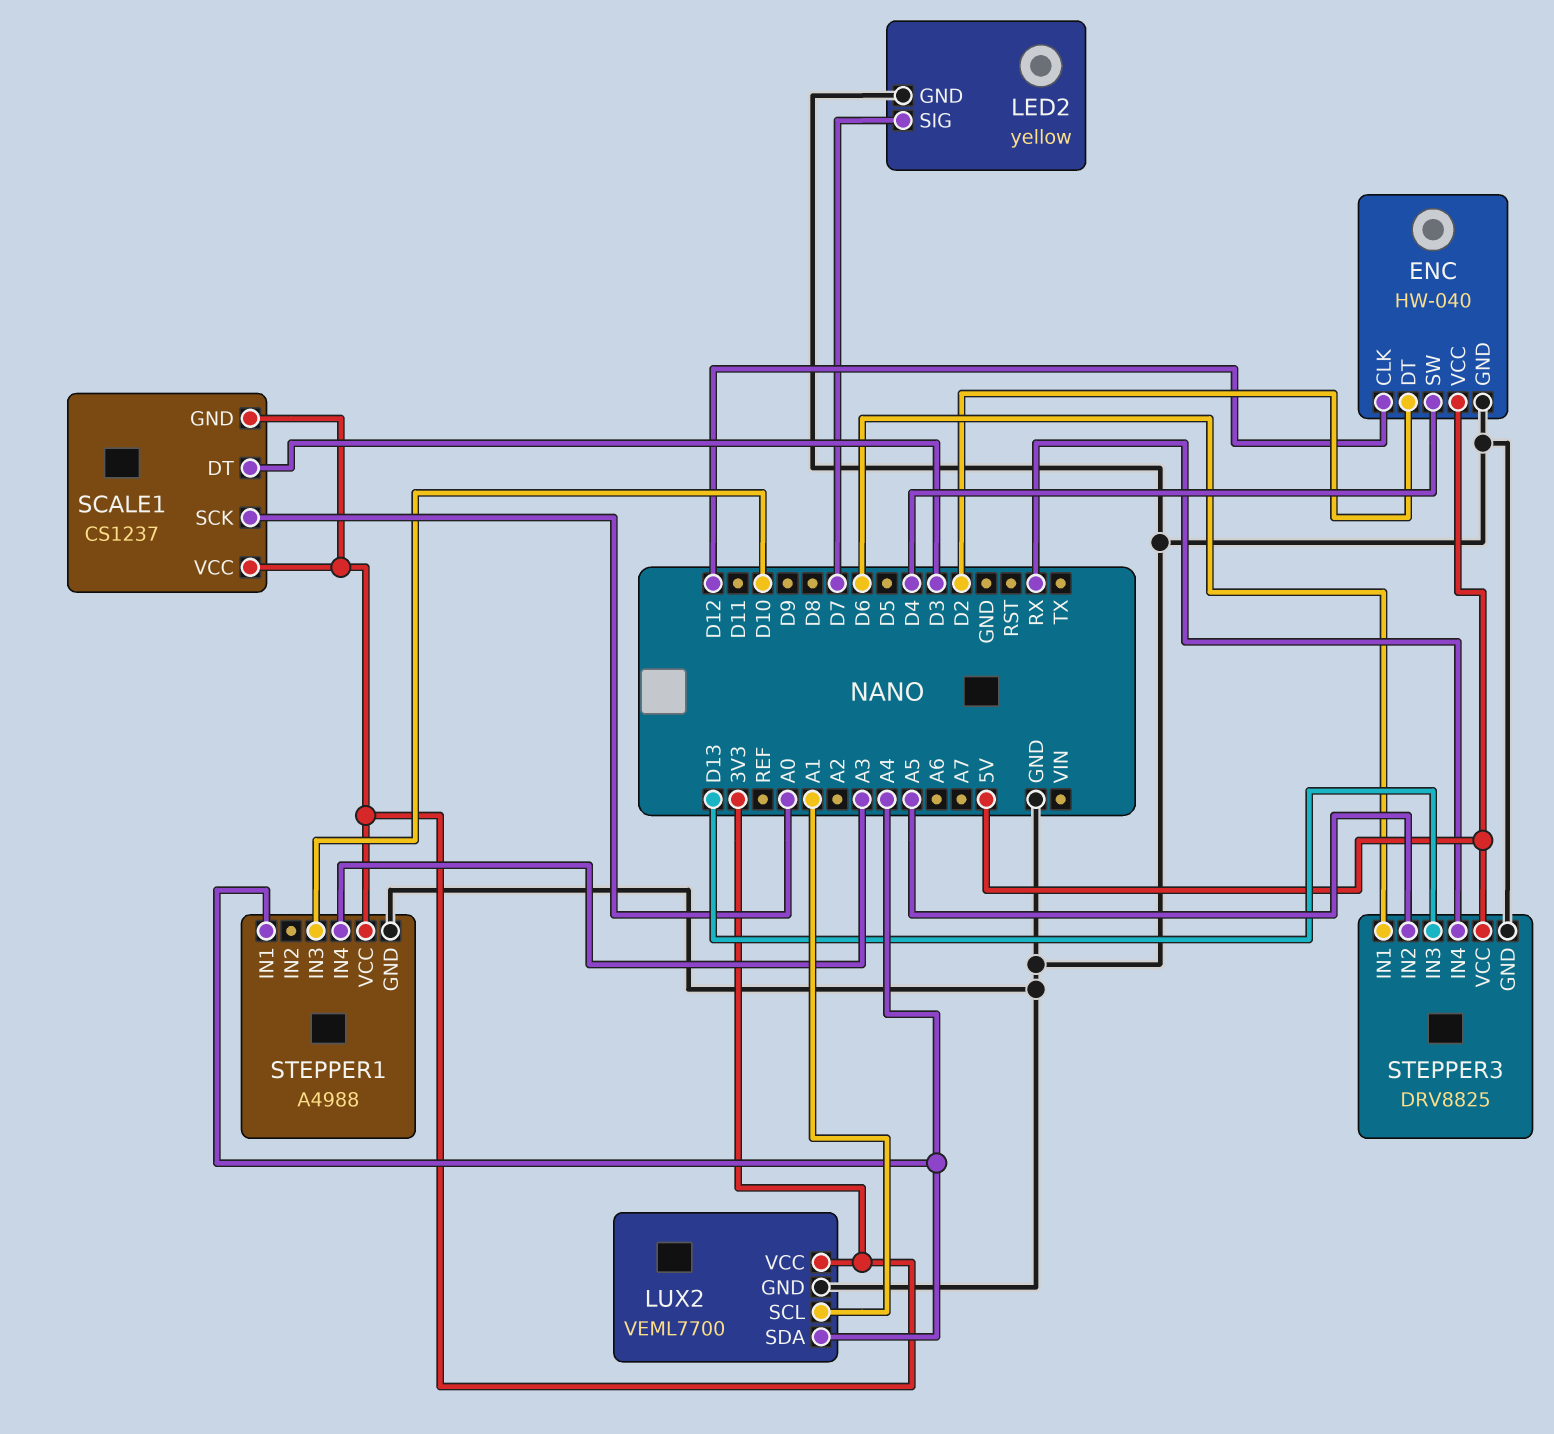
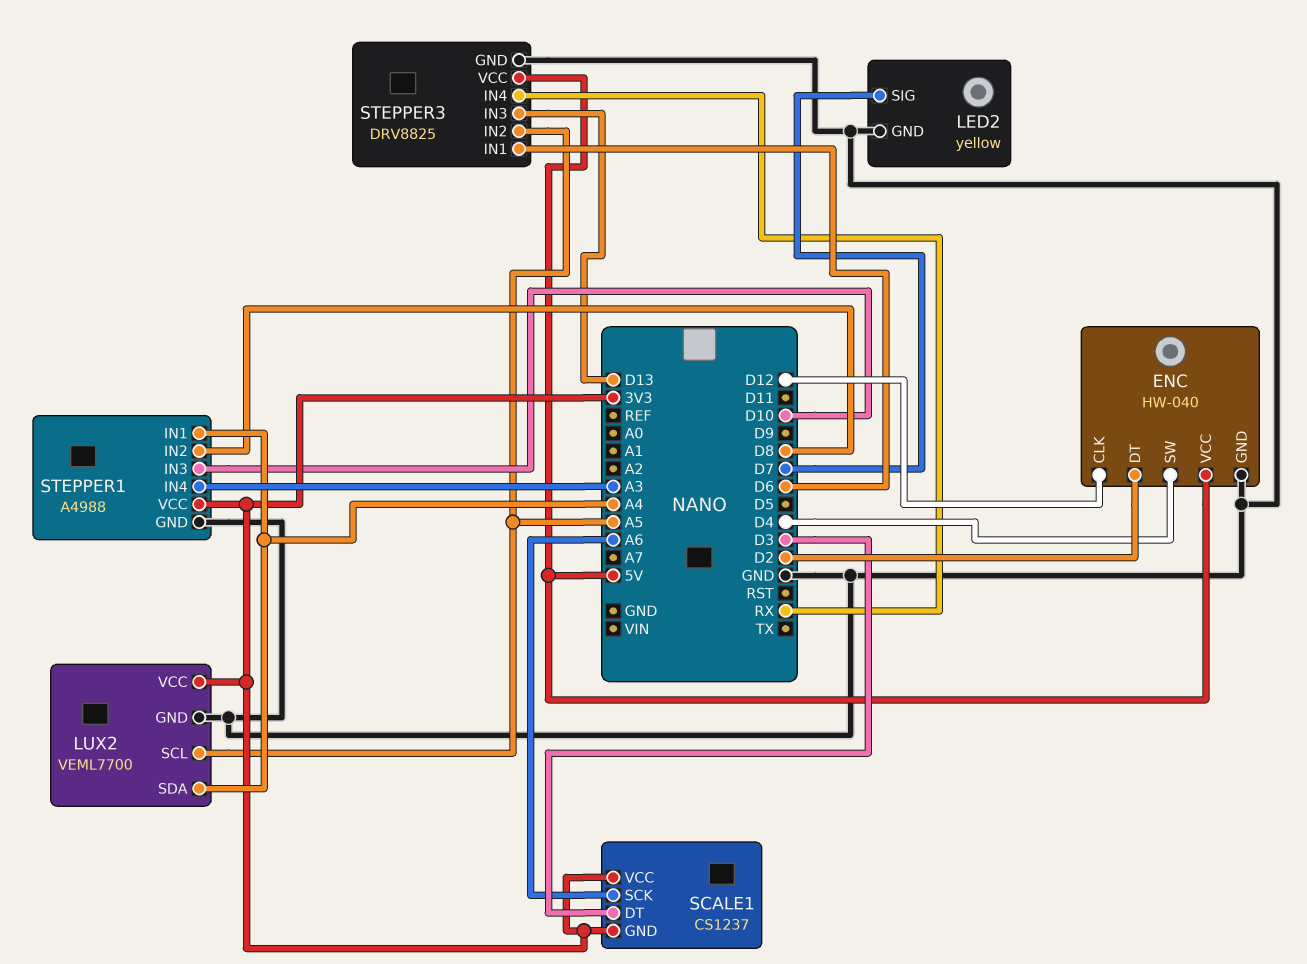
LUX2 pin SCL: A1 -> A5
SCALE1 pin SCK: A0 -> A6
STEPPER1 pin IN2: none -> D8

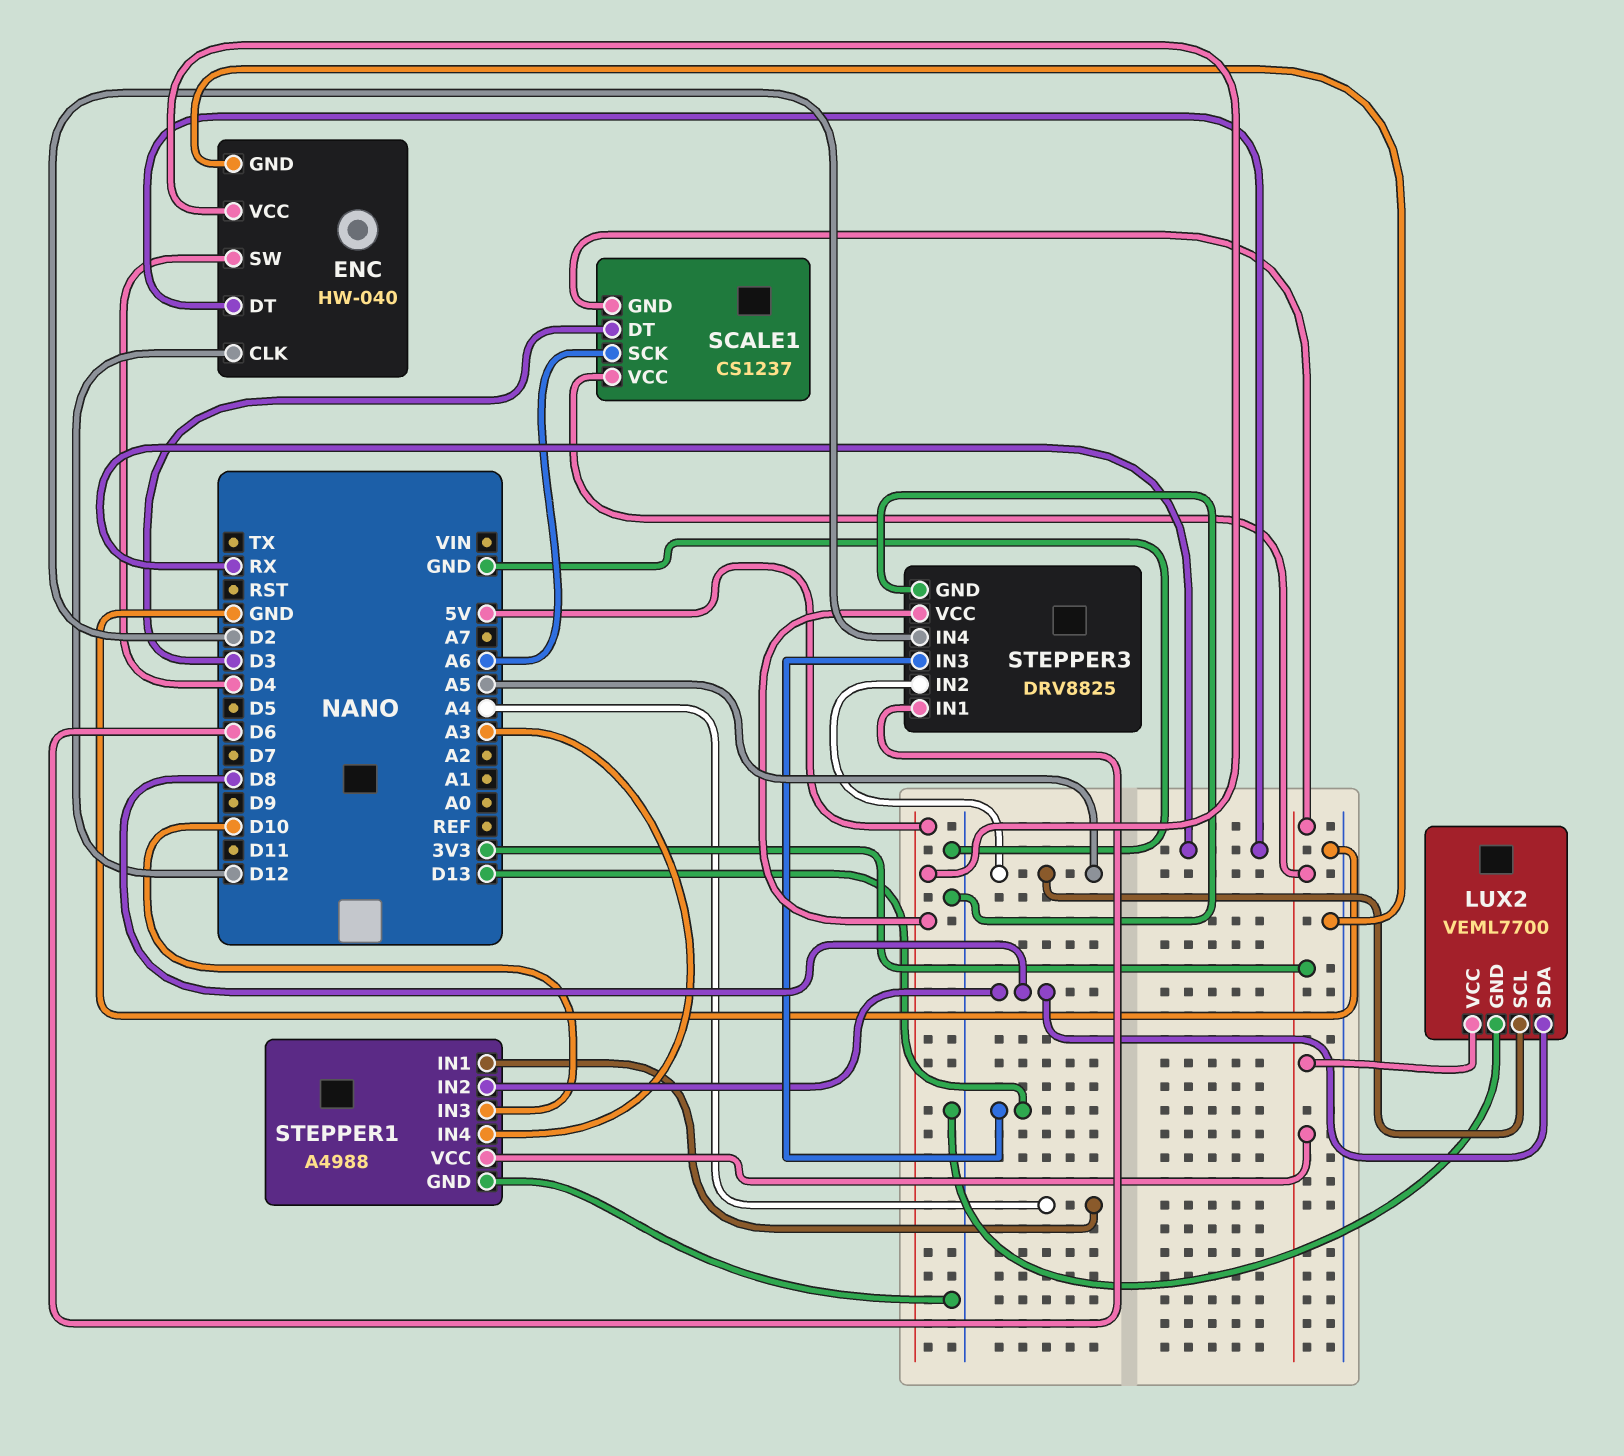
ENC pin DT: D2 -> RX
LED2: yellow -> none
LED2 pin GND: GND -> none
LED2 pin SIG: D7 -> none
LUX2 pin SDA: A4 -> D8
STEPPER3 pin IN4: RX -> D2

